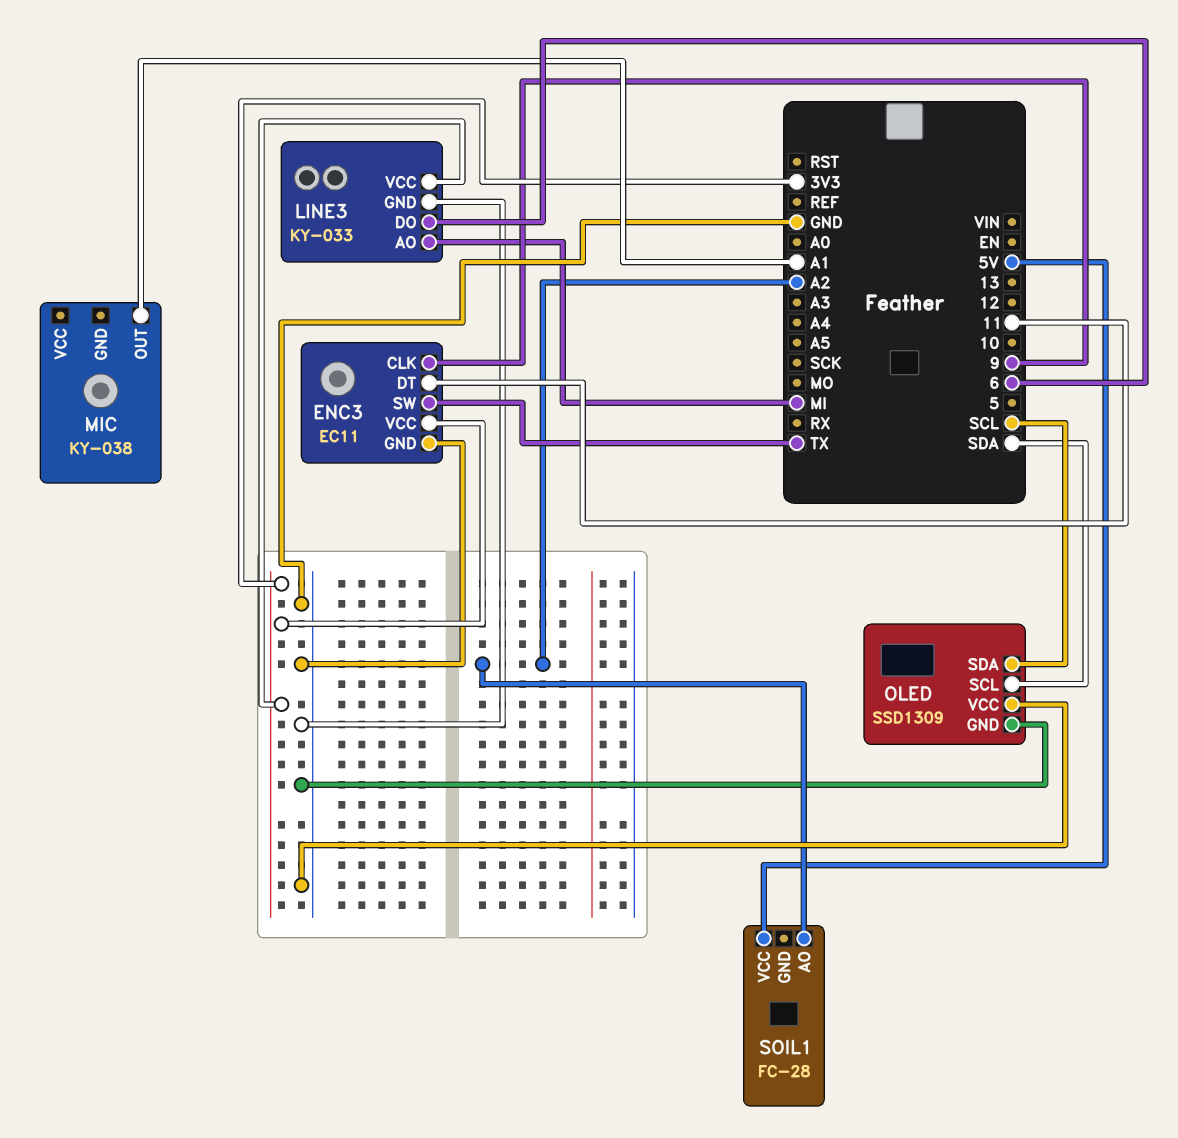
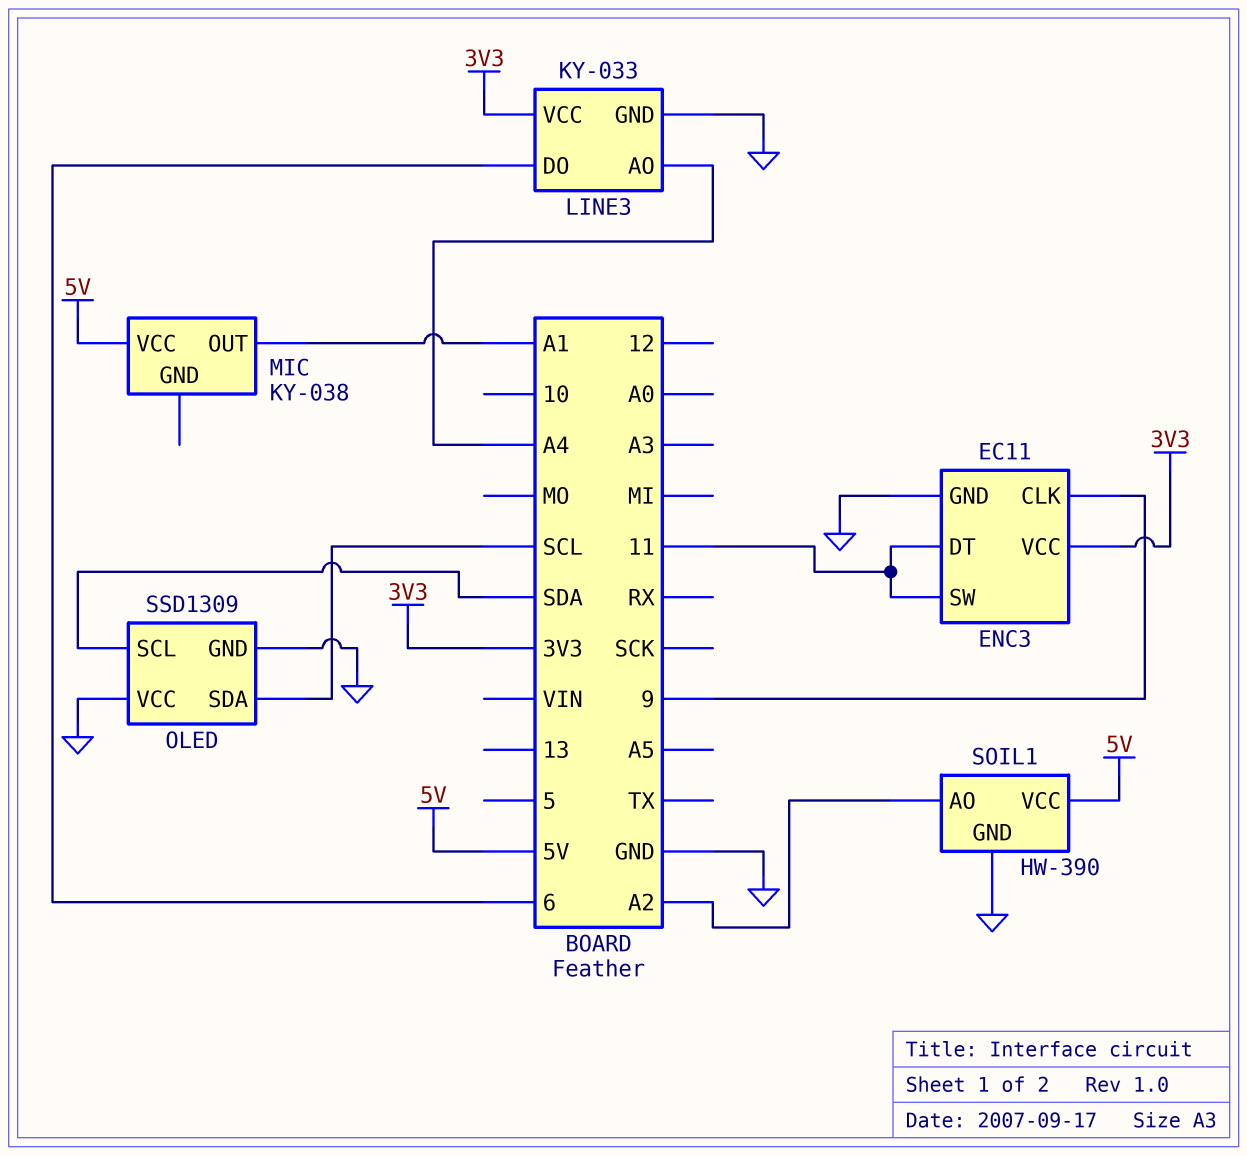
ENC3 pin SW: TX -> 11
LINE3 pin AO: MI -> A4
MIC pin VCC: none -> 5V
SOIL1: FC-28 -> HW-390
SOIL1 pin GND: none -> GND

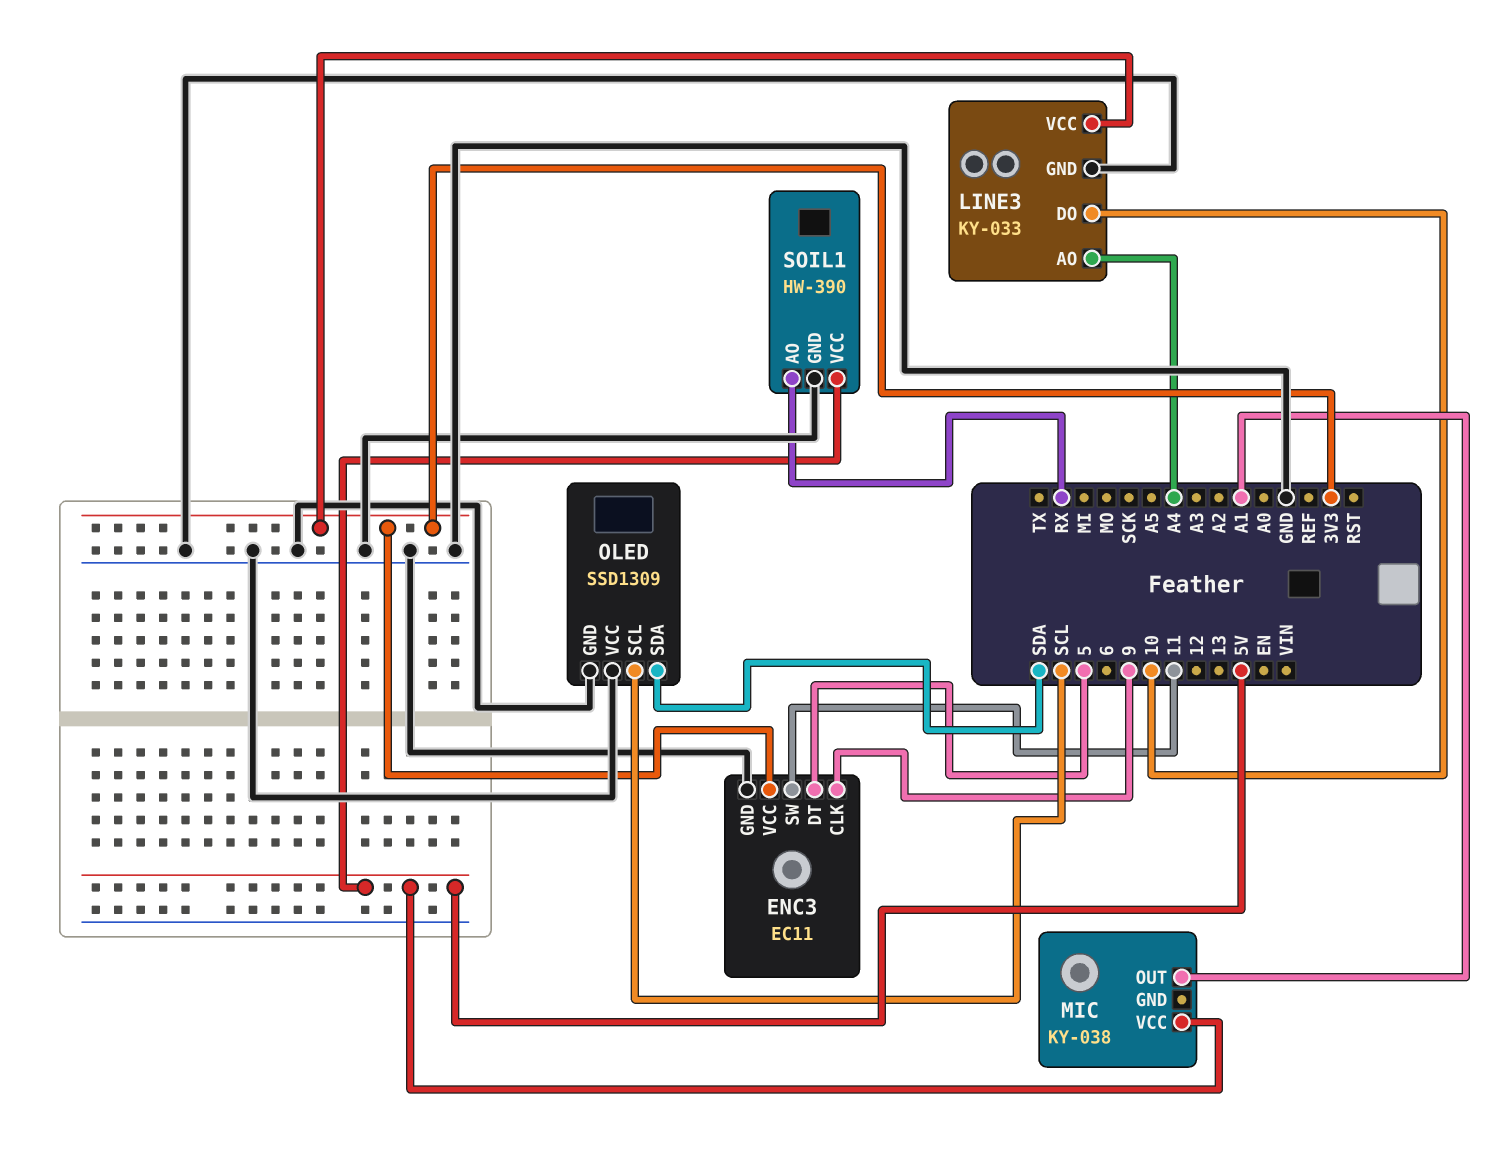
ENC3 pin DT: 11 -> 5
LINE3 pin DO: 6 -> 10
OLED pin SCL: SDA -> SCL
OLED pin SDA: SCL -> SDA
SOIL1 pin AO: A2 -> RX

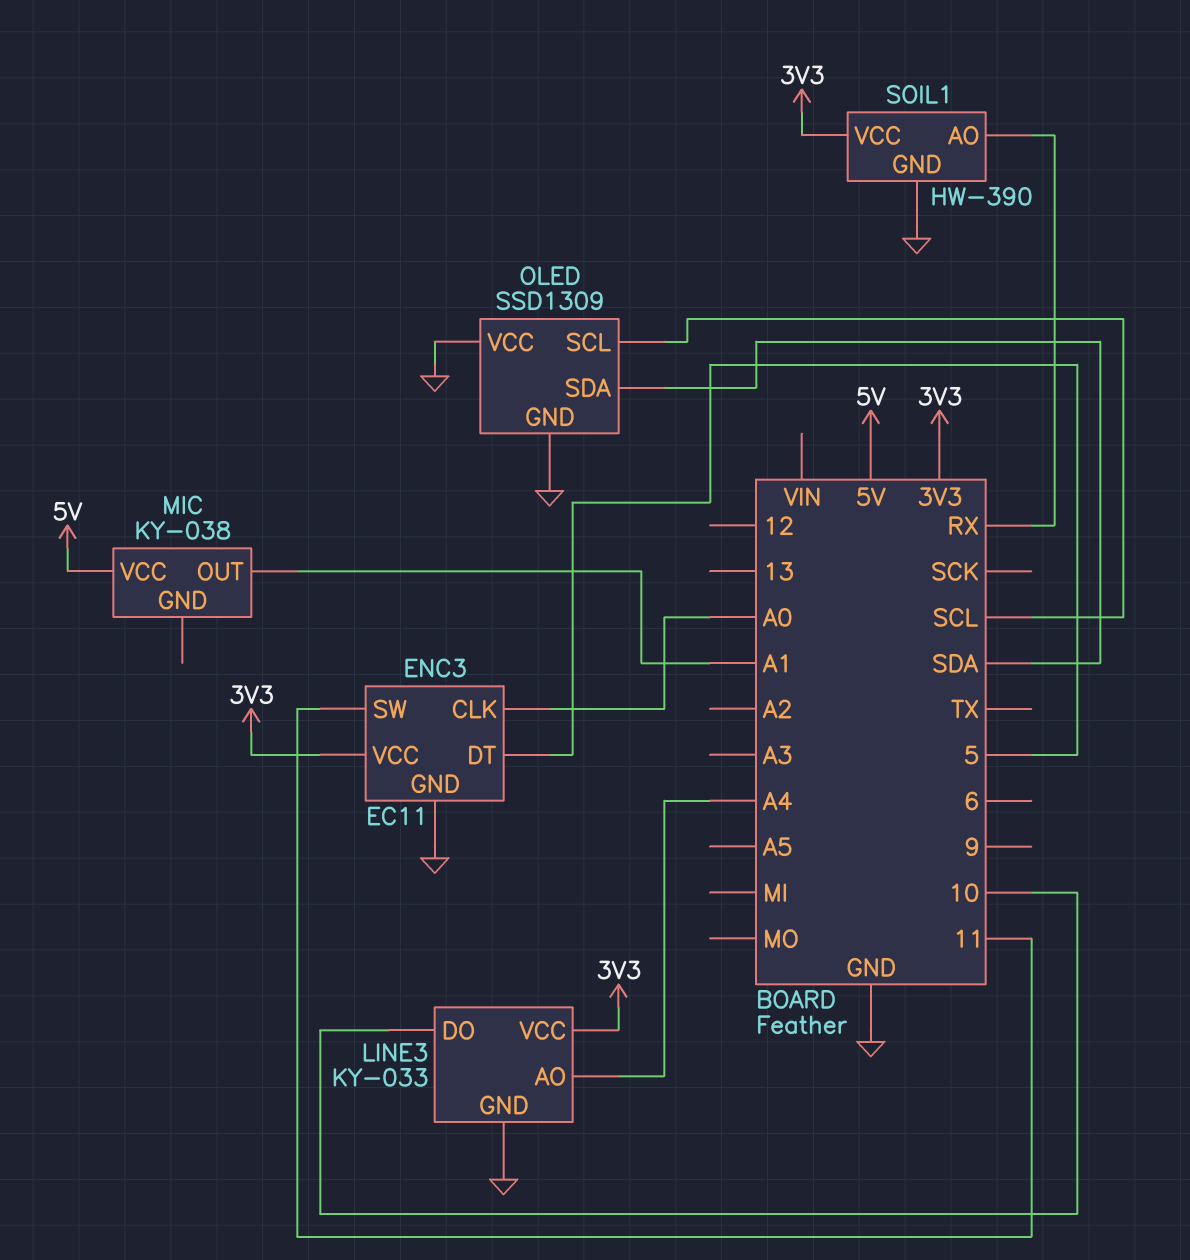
ENC3 pin CLK: 9 -> A0
SOIL1 pin VCC: 5V -> 3V3

